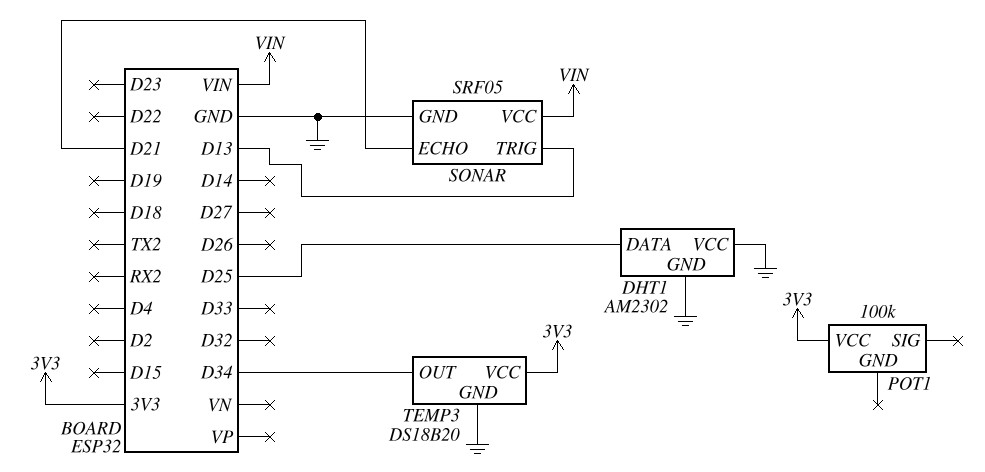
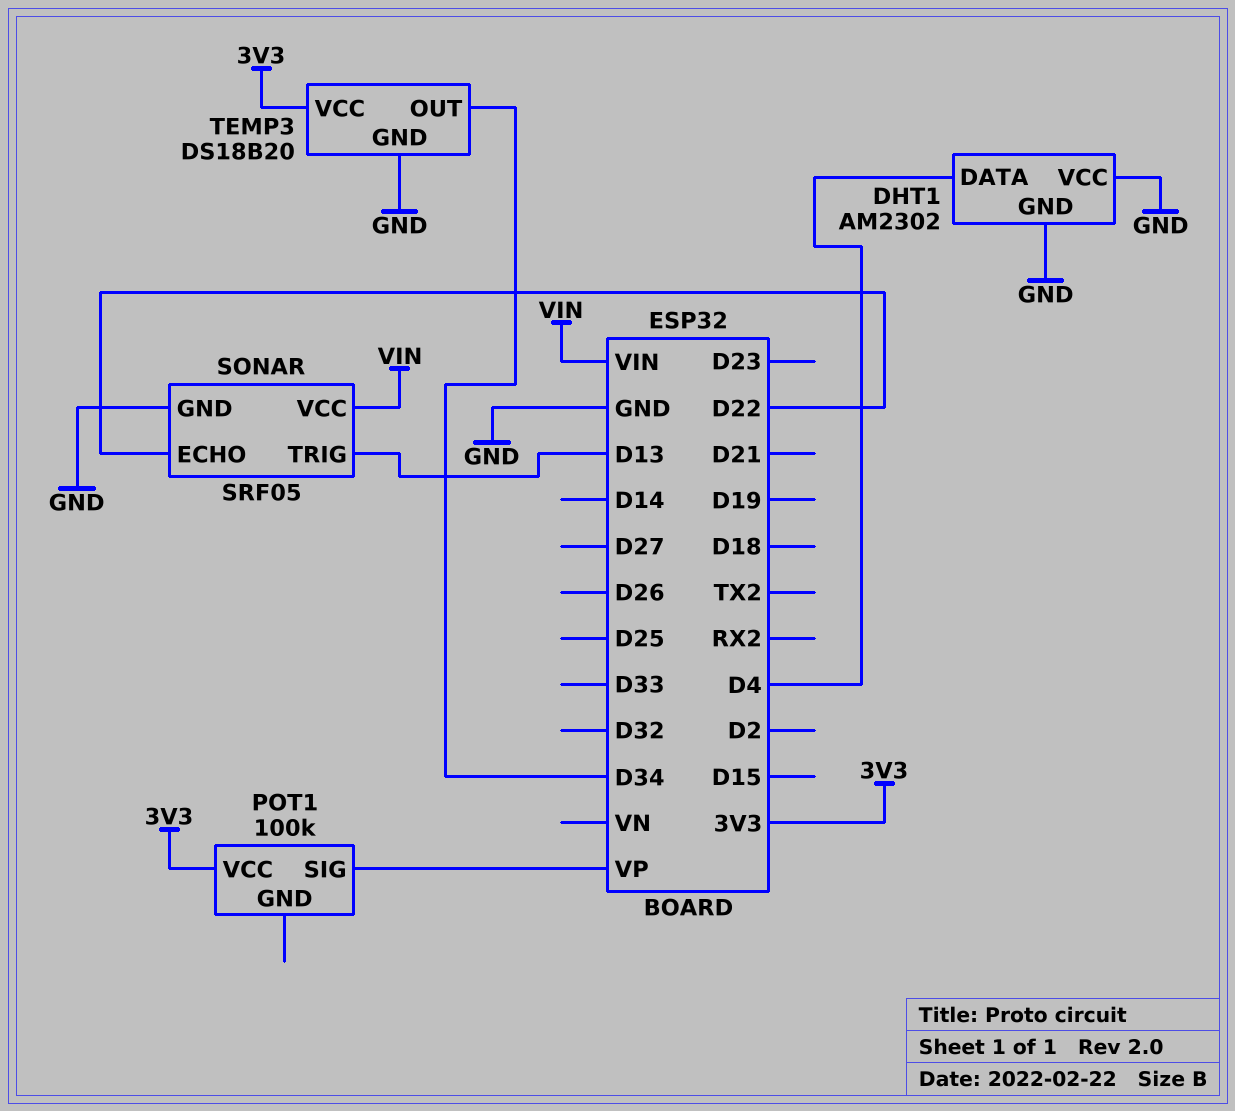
DHT1 pin DATA: D25 -> D4
POT1 pin SIG: none -> VP
SONAR pin ECHO: D21 -> D22

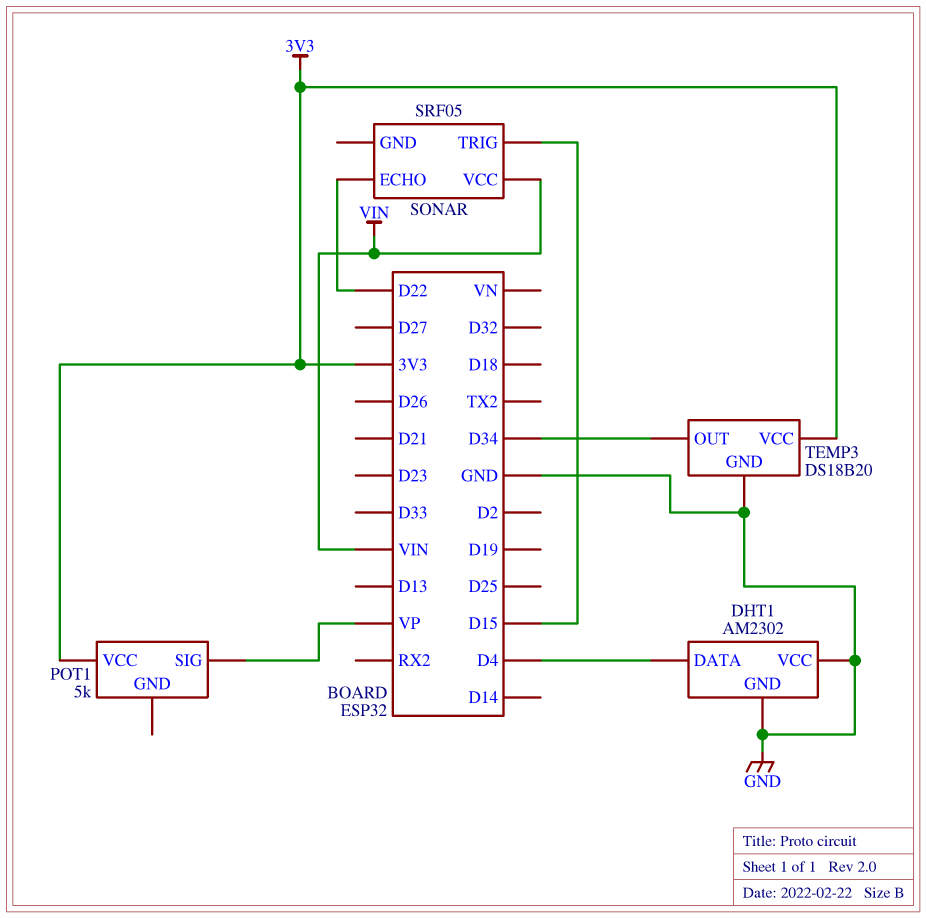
POT1: 100k -> 5k
SONAR pin GND: GND -> none
SONAR pin TRIG: D13 -> D15

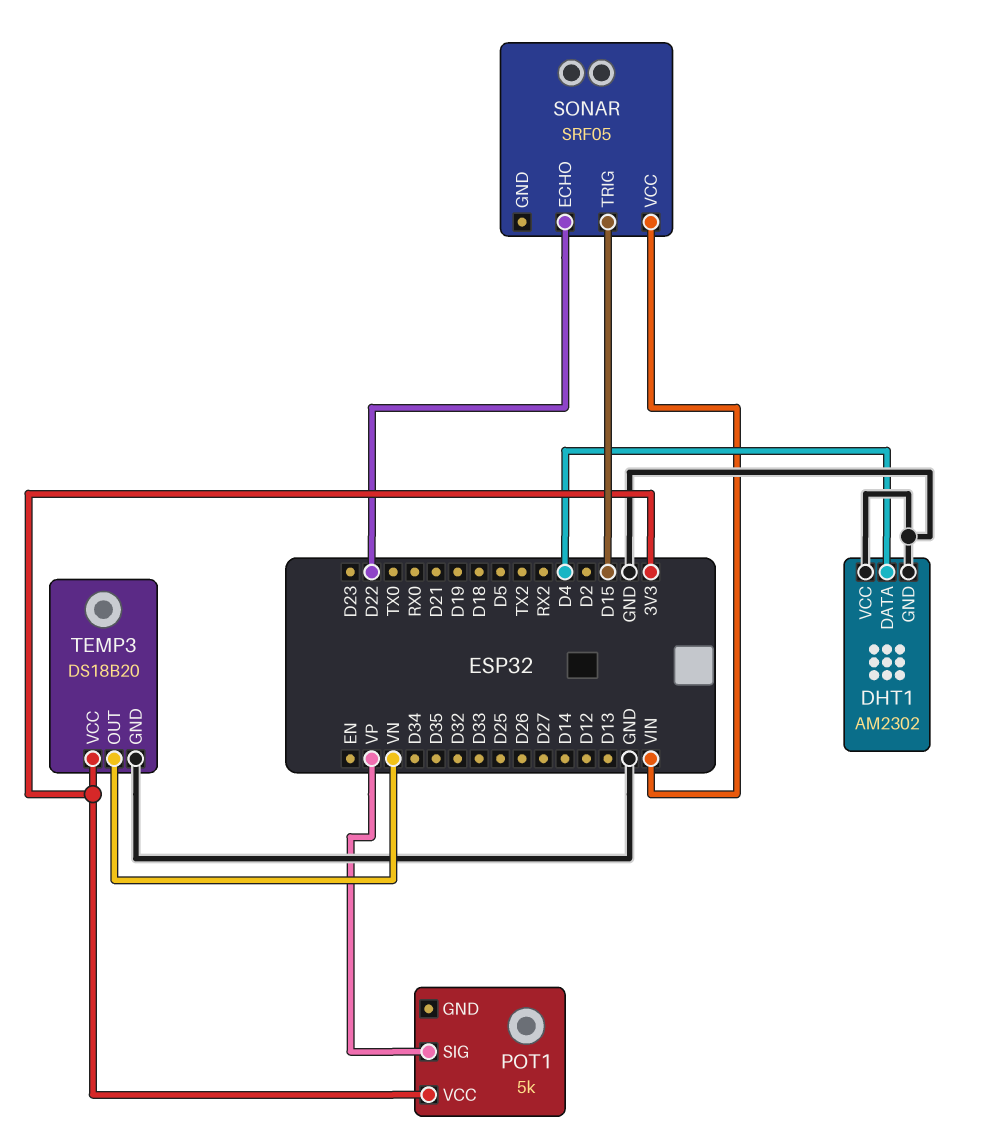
TEMP3 pin OUT: D34 -> VN

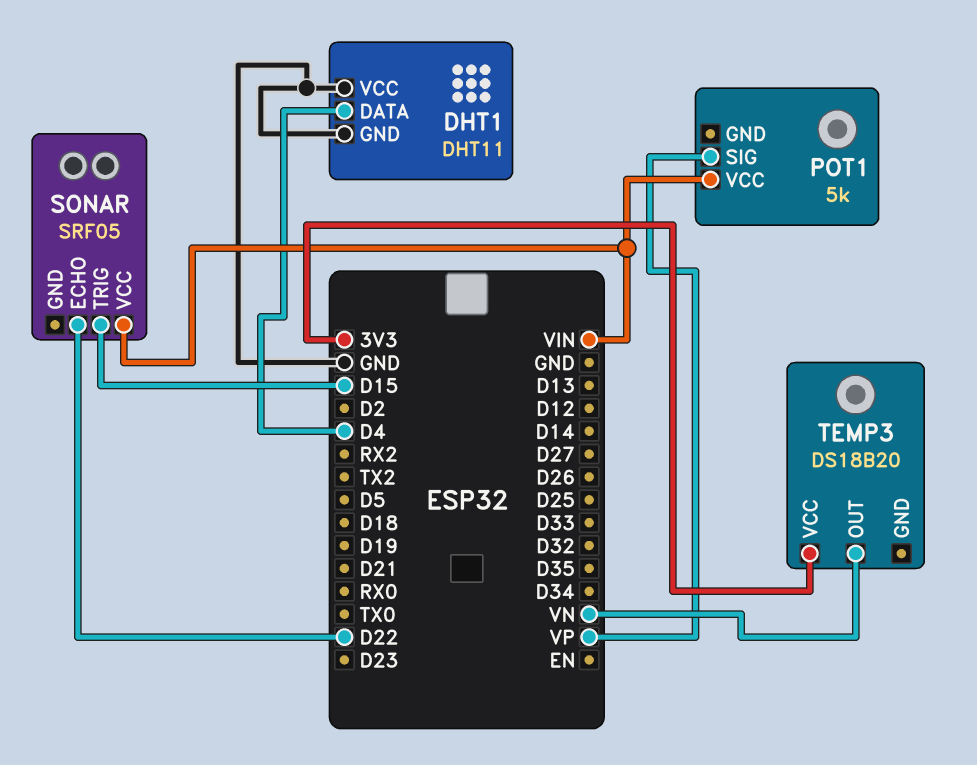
DHT1: AM2302 -> DHT11
POT1 pin VCC: 3V3 -> VIN
TEMP3 pin GND: GND -> none

